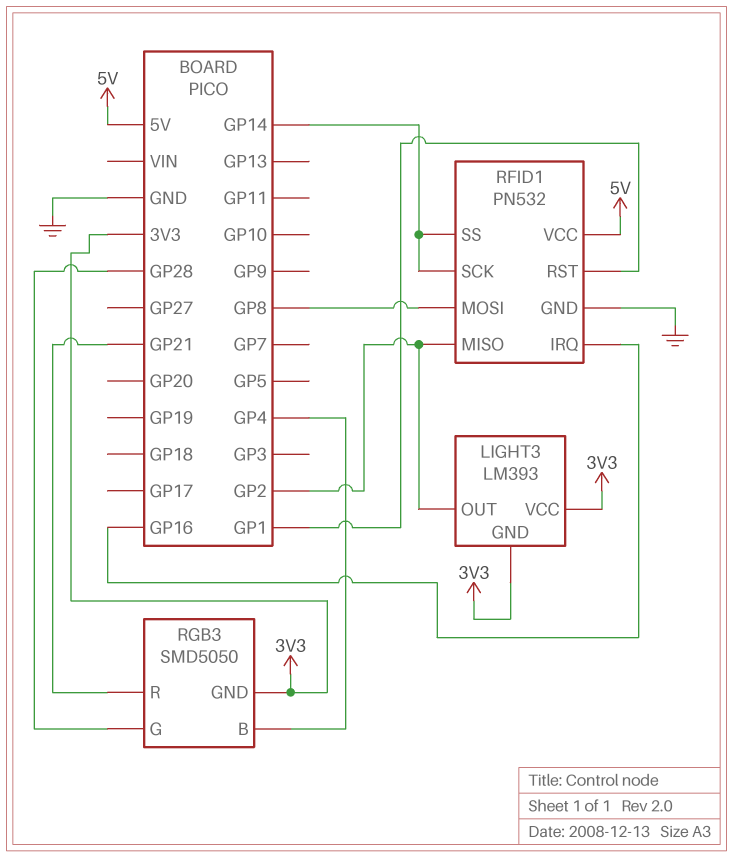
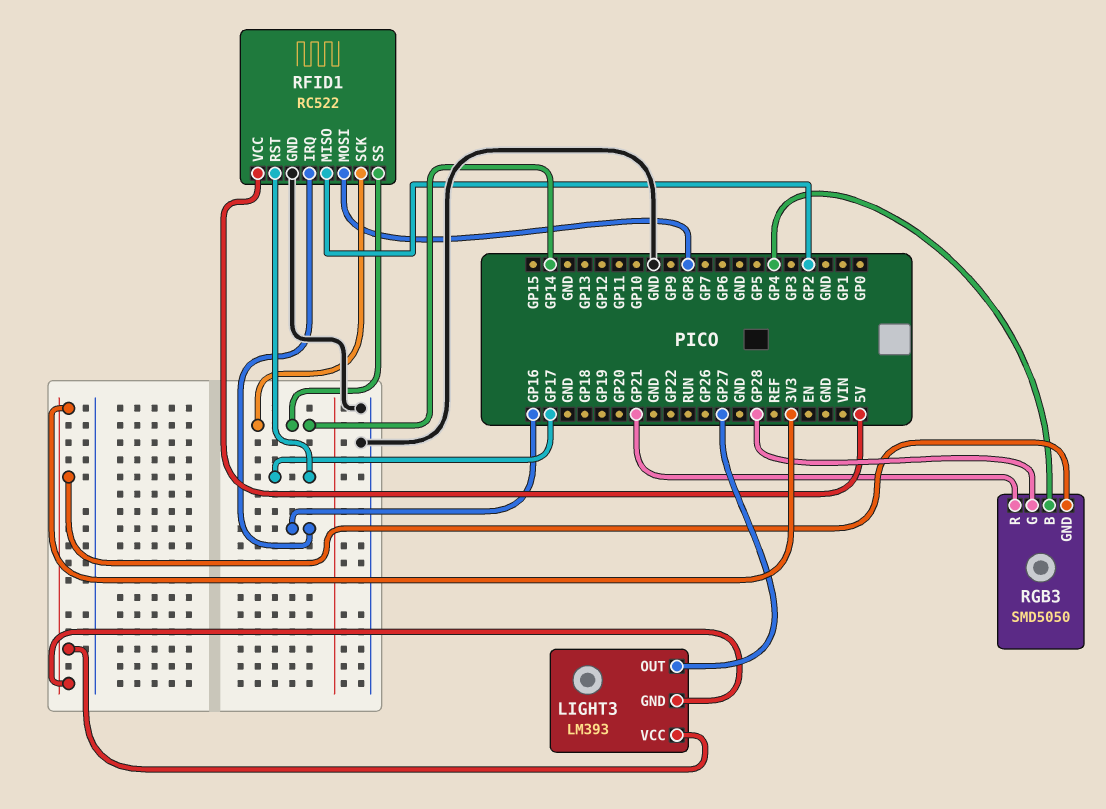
LIGHT3 pin OUT: GP2 -> GP27
RFID1: PN532 -> RC522
RFID1 pin RST: GP1 -> GP17

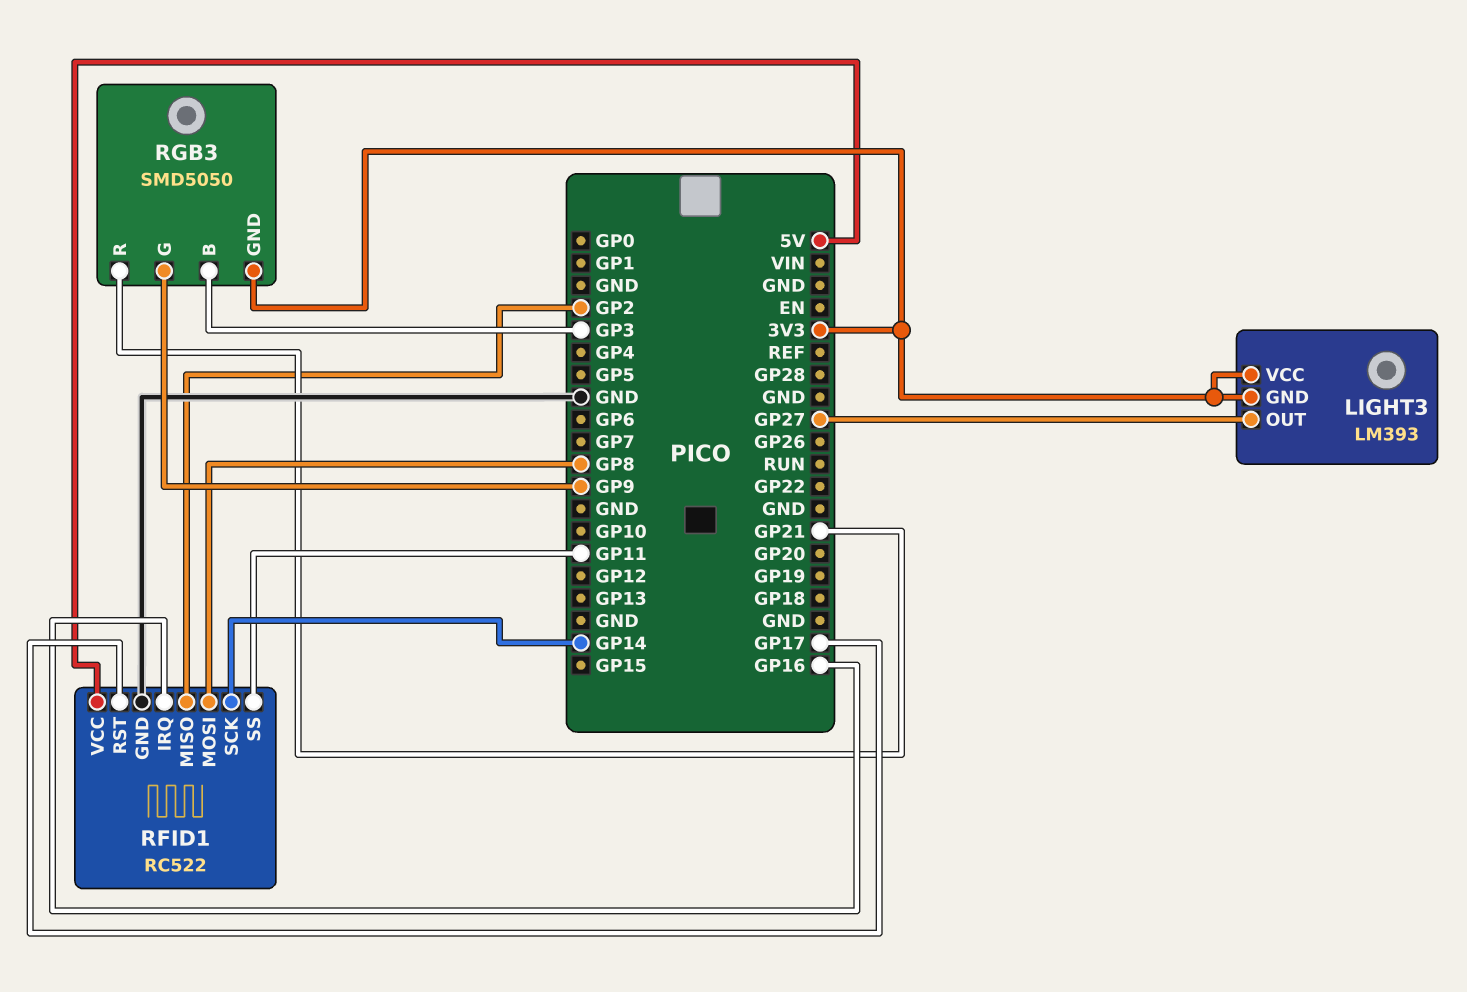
RFID1 pin SS: GP14 -> GP11
RGB3 pin B: GP4 -> GP3
RGB3 pin G: GP28 -> GP9

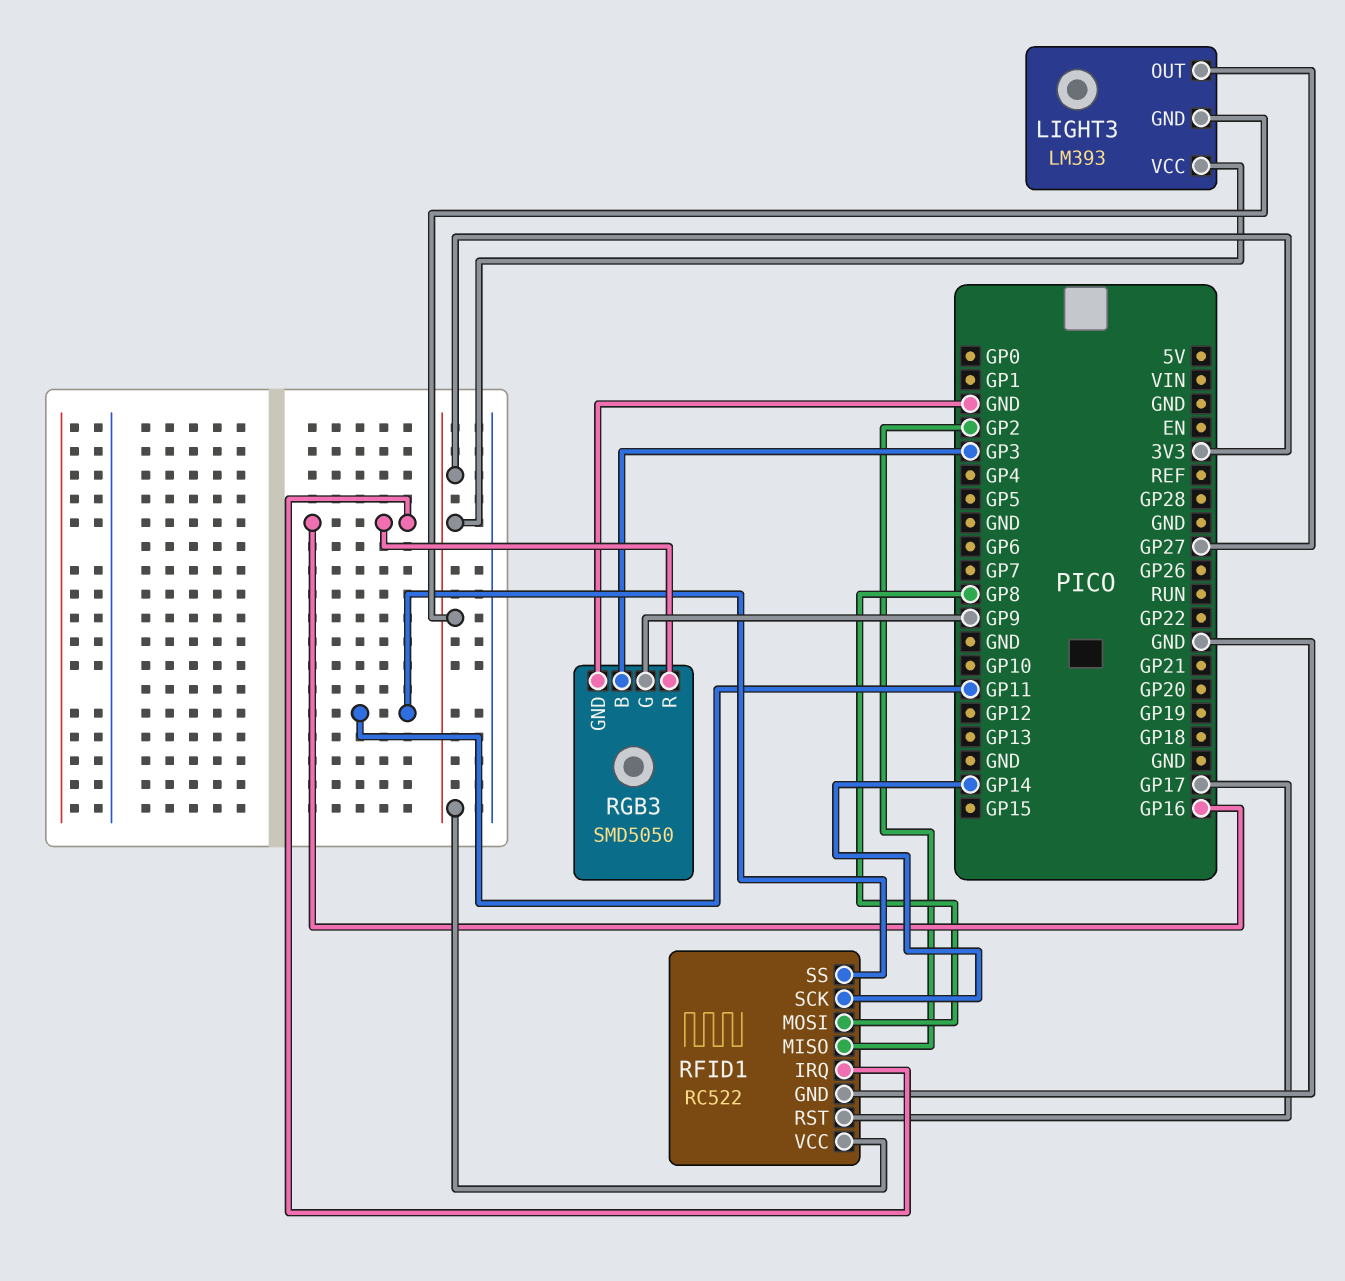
RFID1 pin VCC: 5V -> 3V3
RGB3 pin GND: 3V3 -> GND
RGB3 pin R: GP21 -> GP16

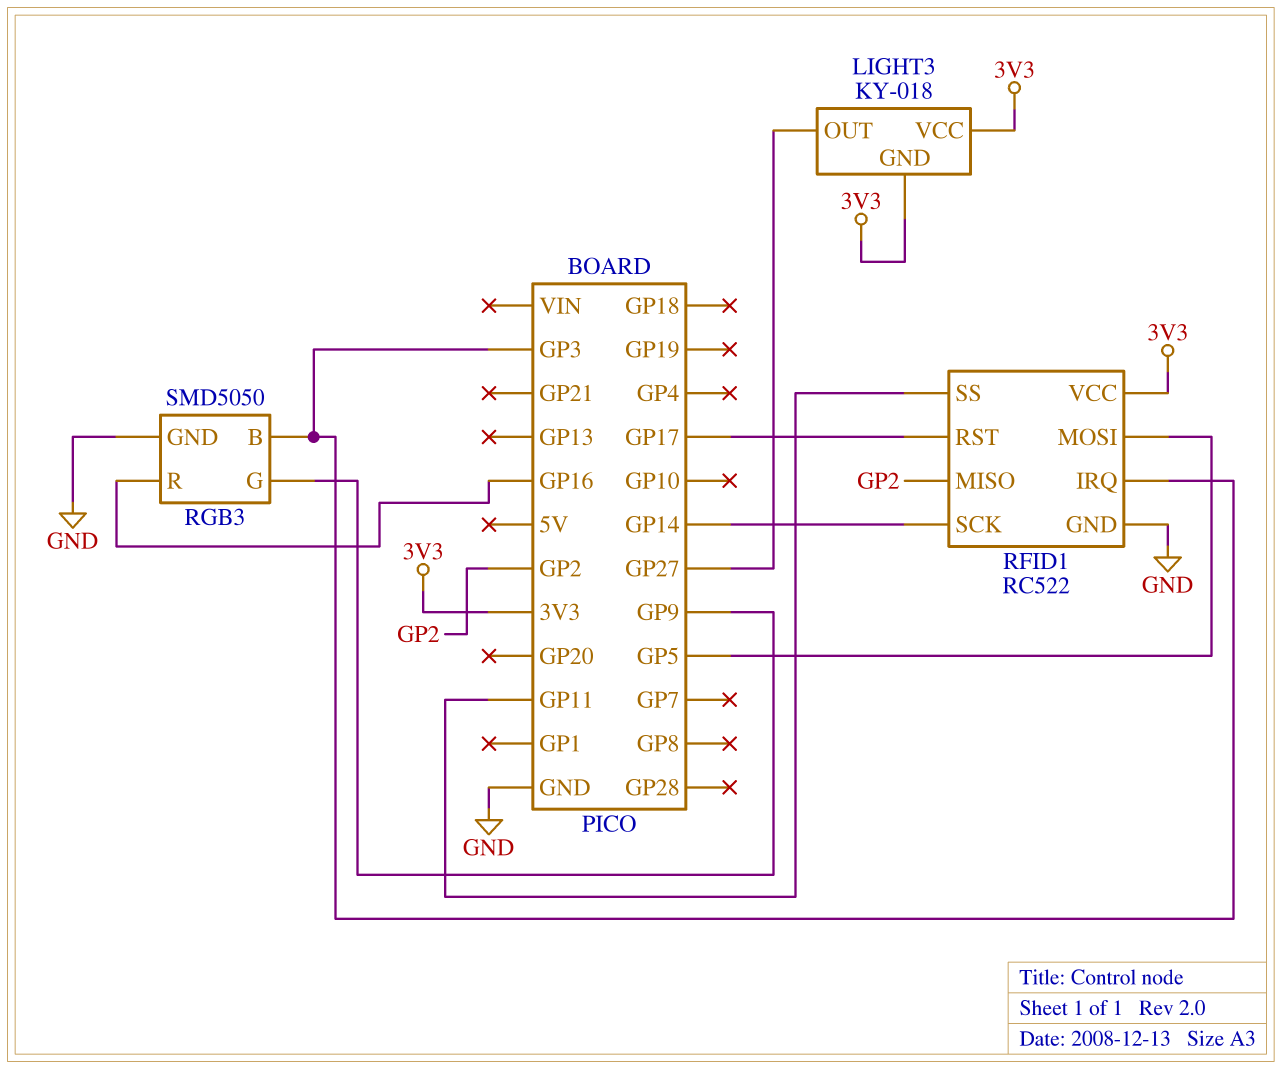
LIGHT3: LM393 -> KY-018
RFID1 pin IRQ: GP16 -> GP3
RFID1 pin MOSI: GP8 -> GP5

